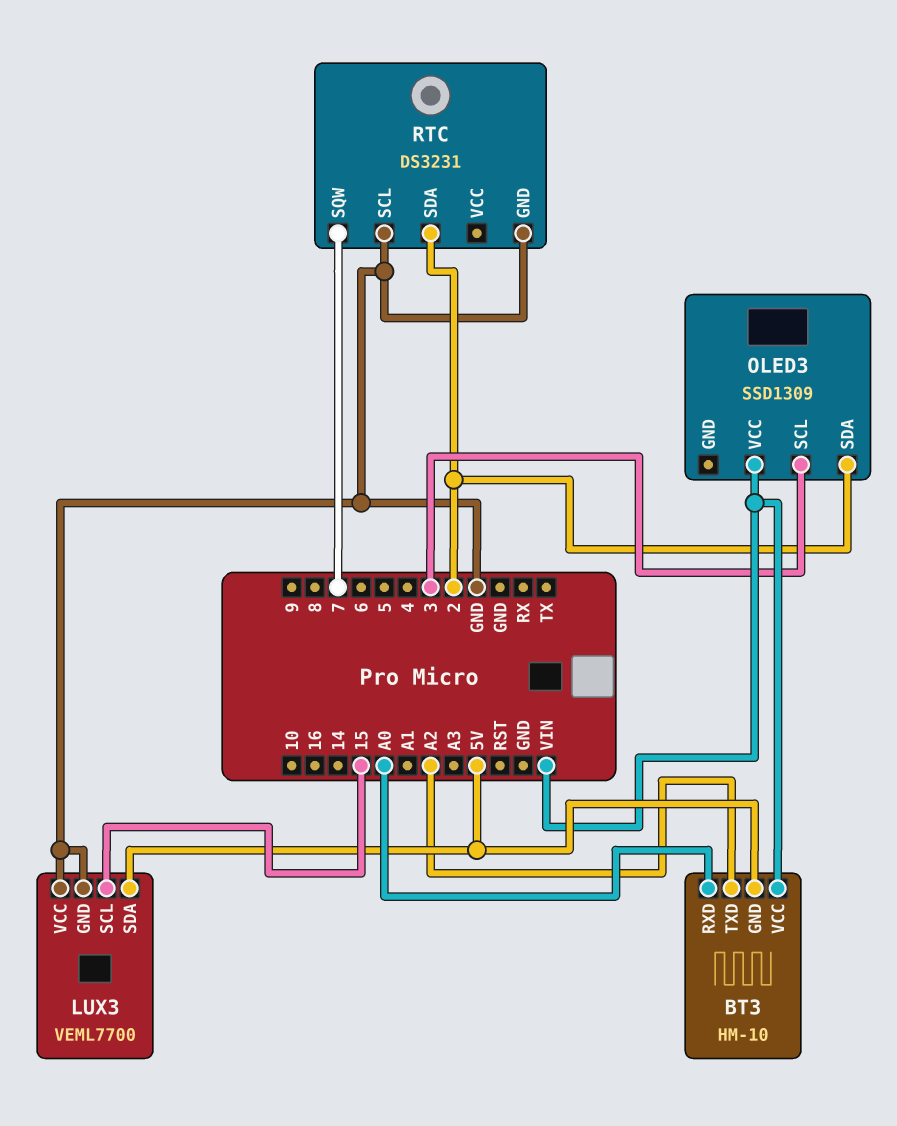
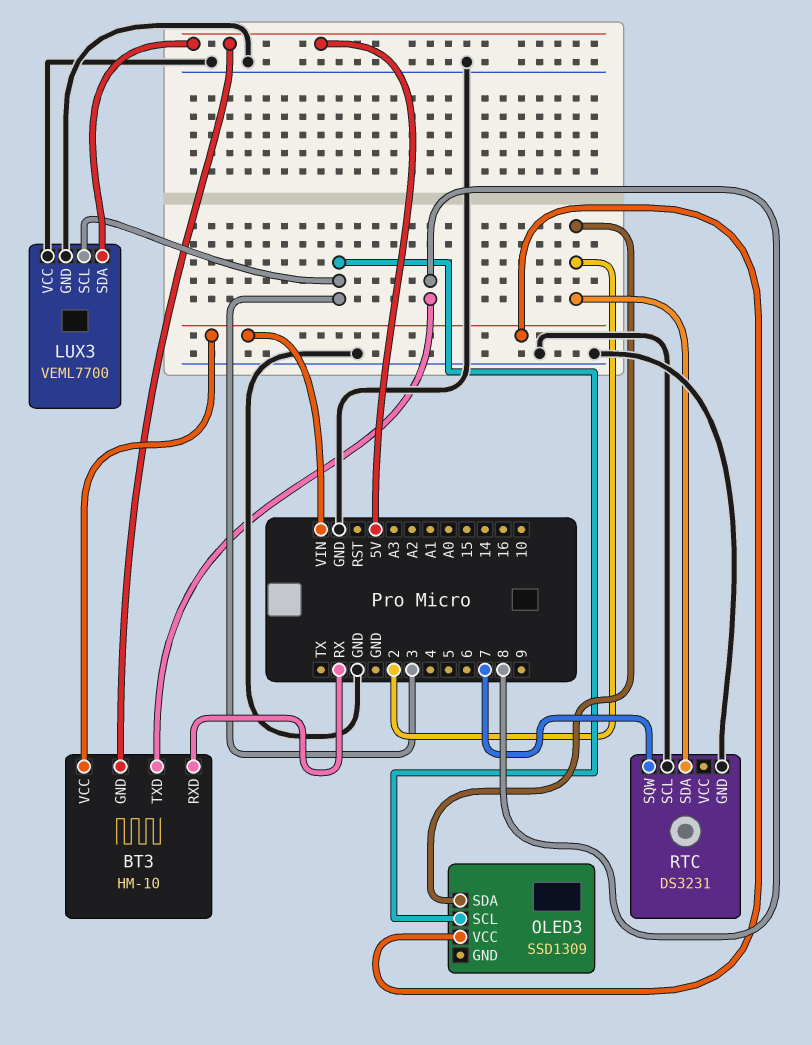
BT3 pin RXD: A0 -> RX
BT3 pin TXD: A2 -> 8
LUX3 pin SCL: 15 -> 3

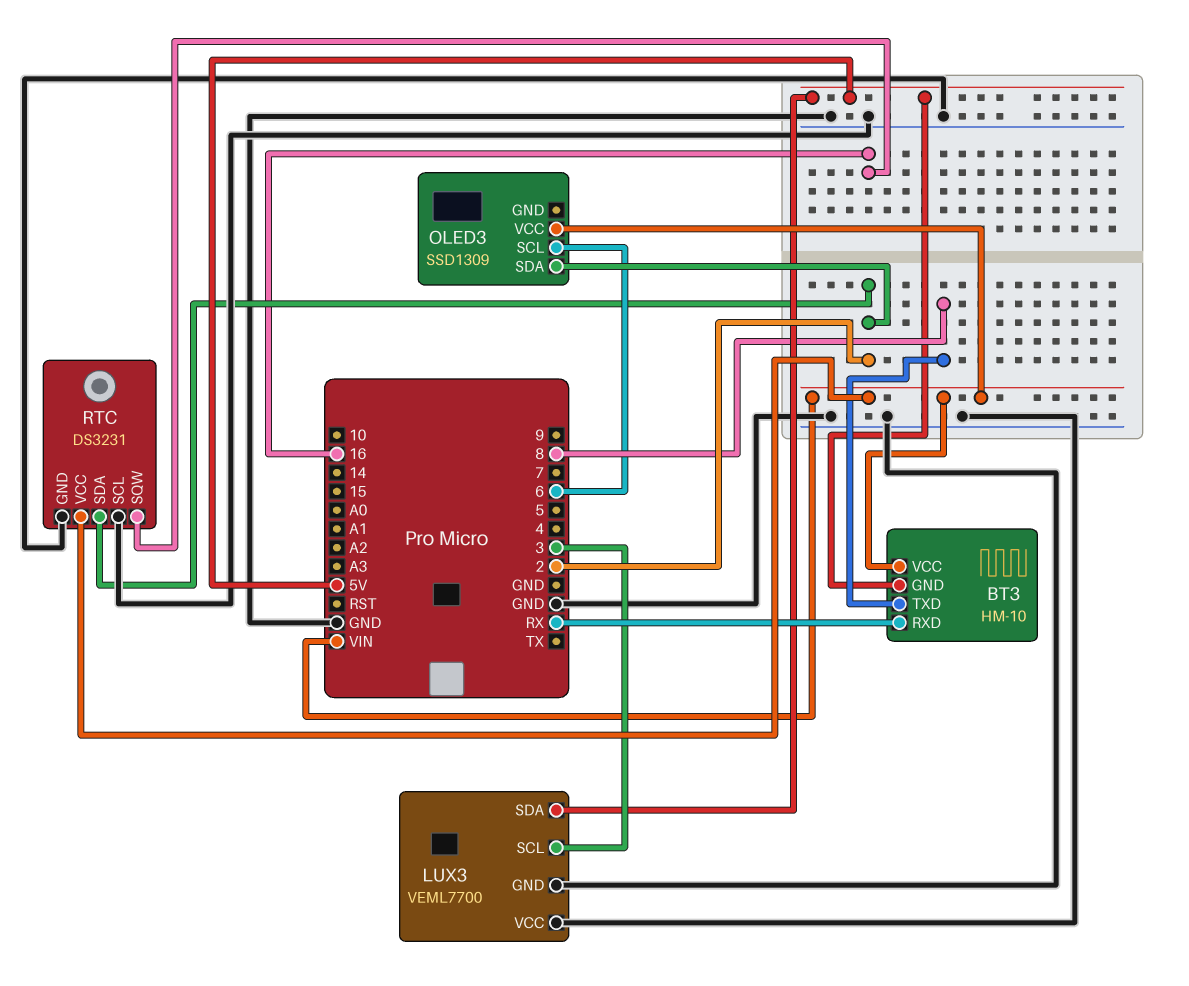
OLED3 pin SCL: 3 -> 6
RTC pin SQW: 7 -> 16
RTC pin VCC: none -> VIN

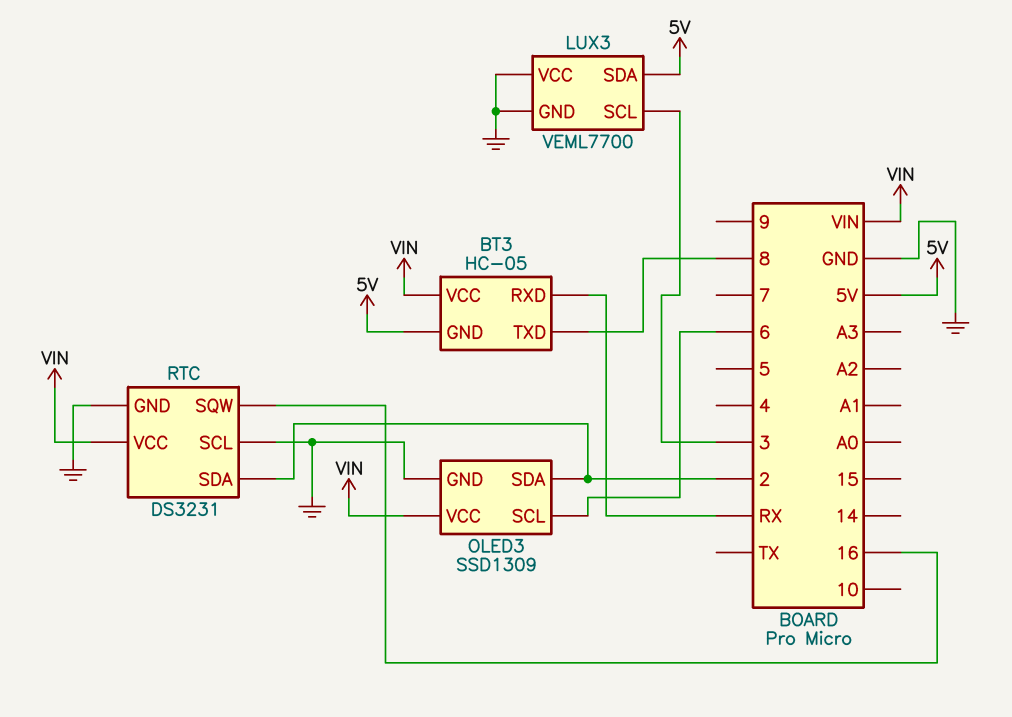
BT3: HM-10 -> HC-05
OLED3 pin GND: none -> GND

